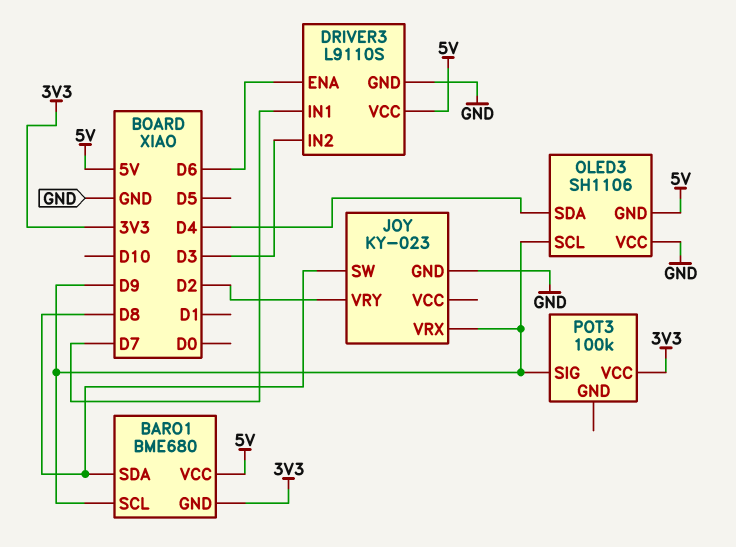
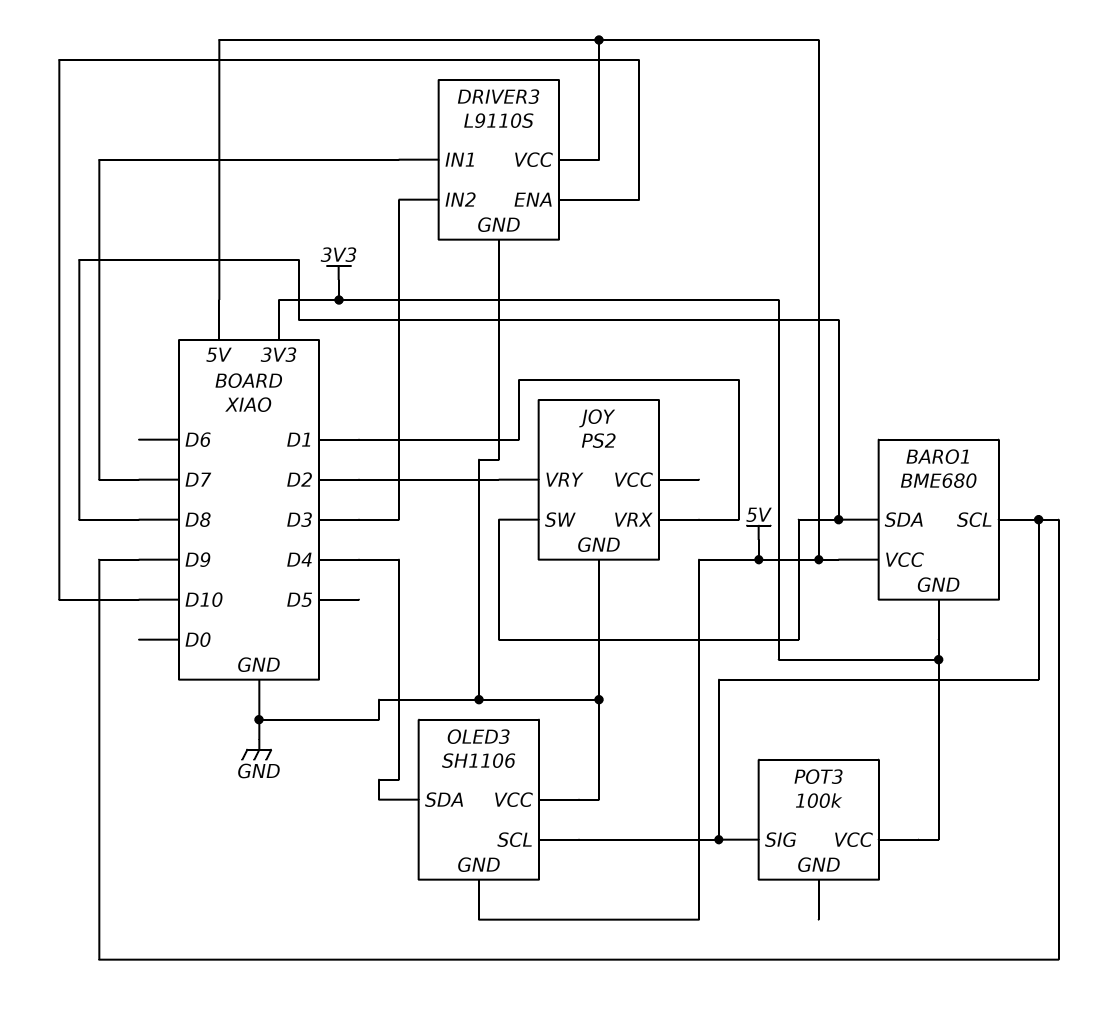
DRIVER3 pin ENA: D6 -> D10
JOY: KY-023 -> PS2
JOY pin VRX: D9 -> D1

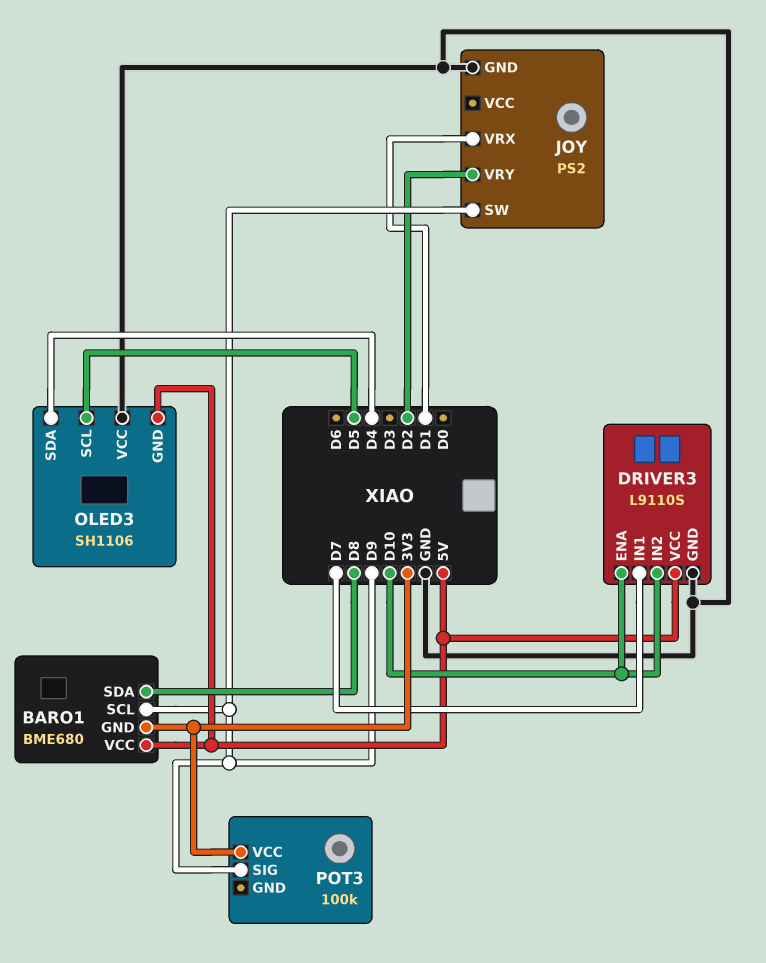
DRIVER3 pin IN2: D3 -> D10
JOY pin SW: D8 -> D9
OLED3 pin SCL: D9 -> D5

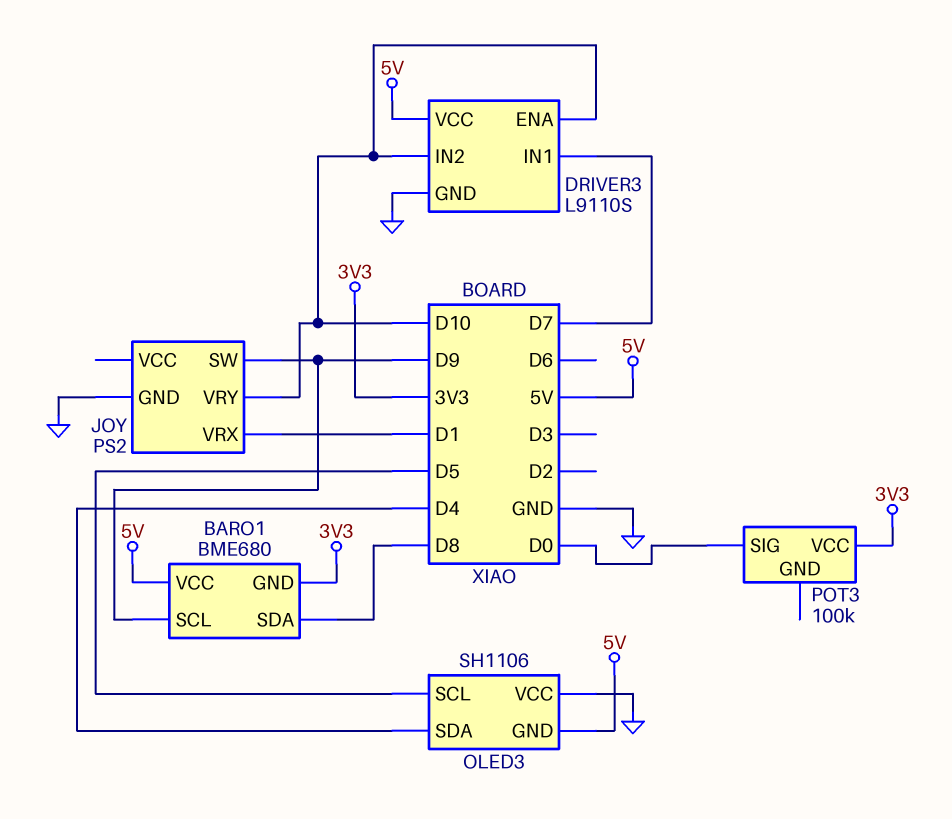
JOY pin VRY: D2 -> D10
POT3 pin SIG: D9 -> D0

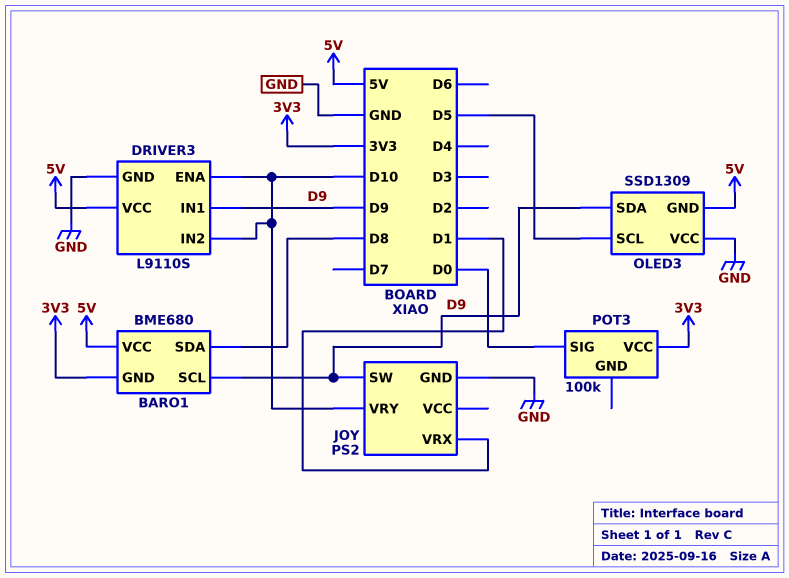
DRIVER3 pin IN1: D7 -> D9
OLED3: SH1106 -> SSD1309
OLED3 pin SDA: D4 -> D9

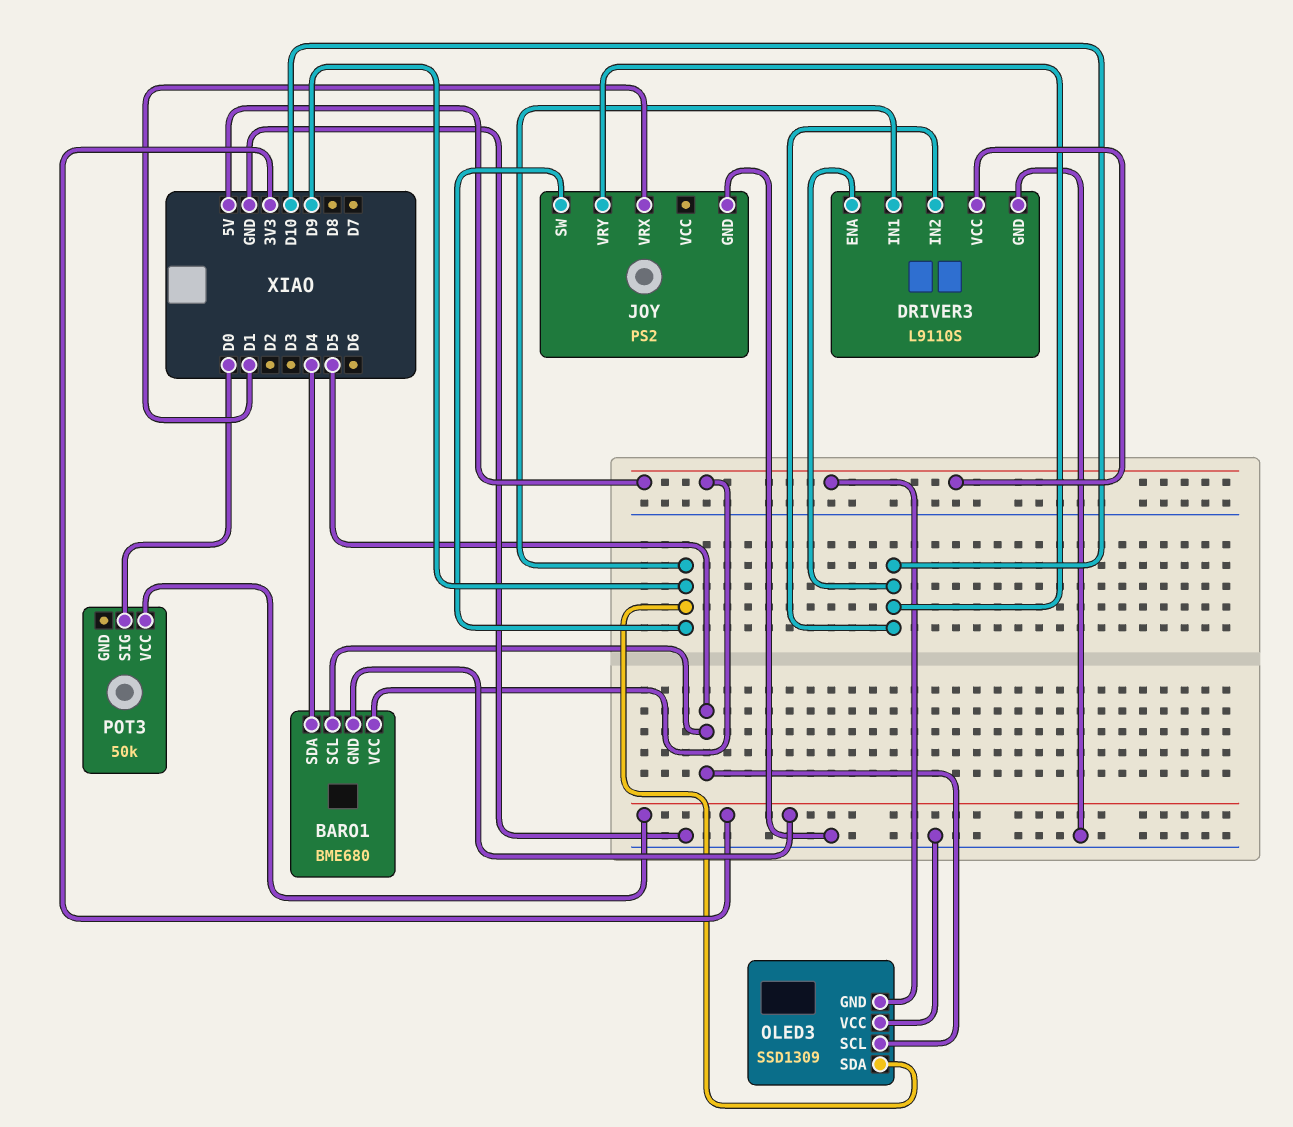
BARO1 pin SCL: D9 -> D5
BARO1 pin SDA: D8 -> D4
POT3: 100k -> 50k

